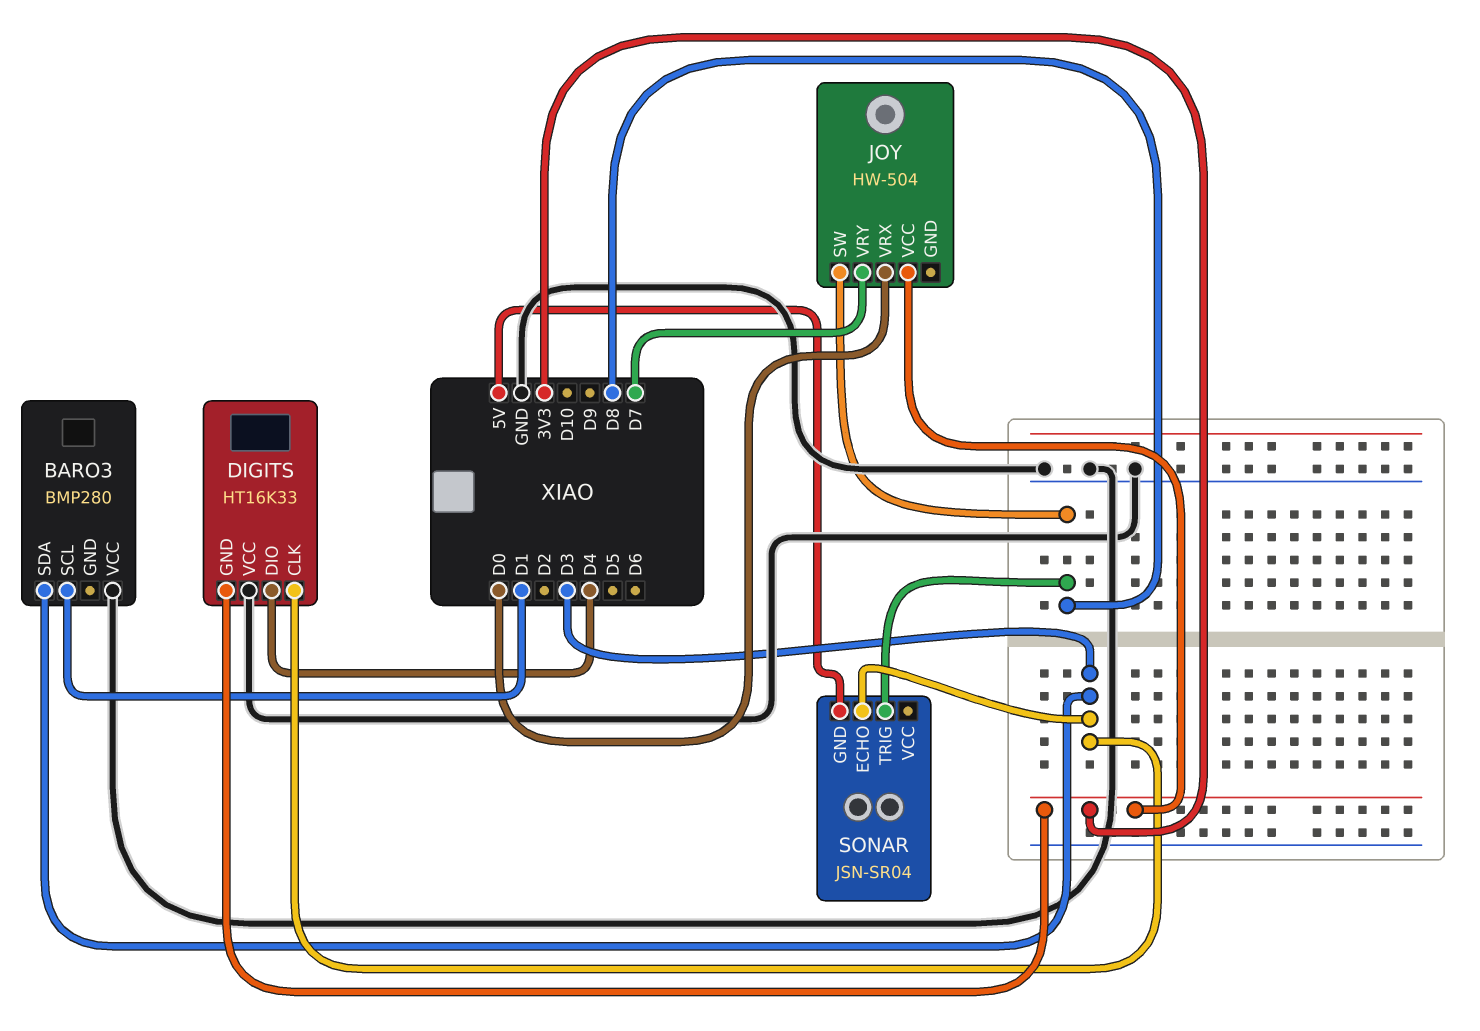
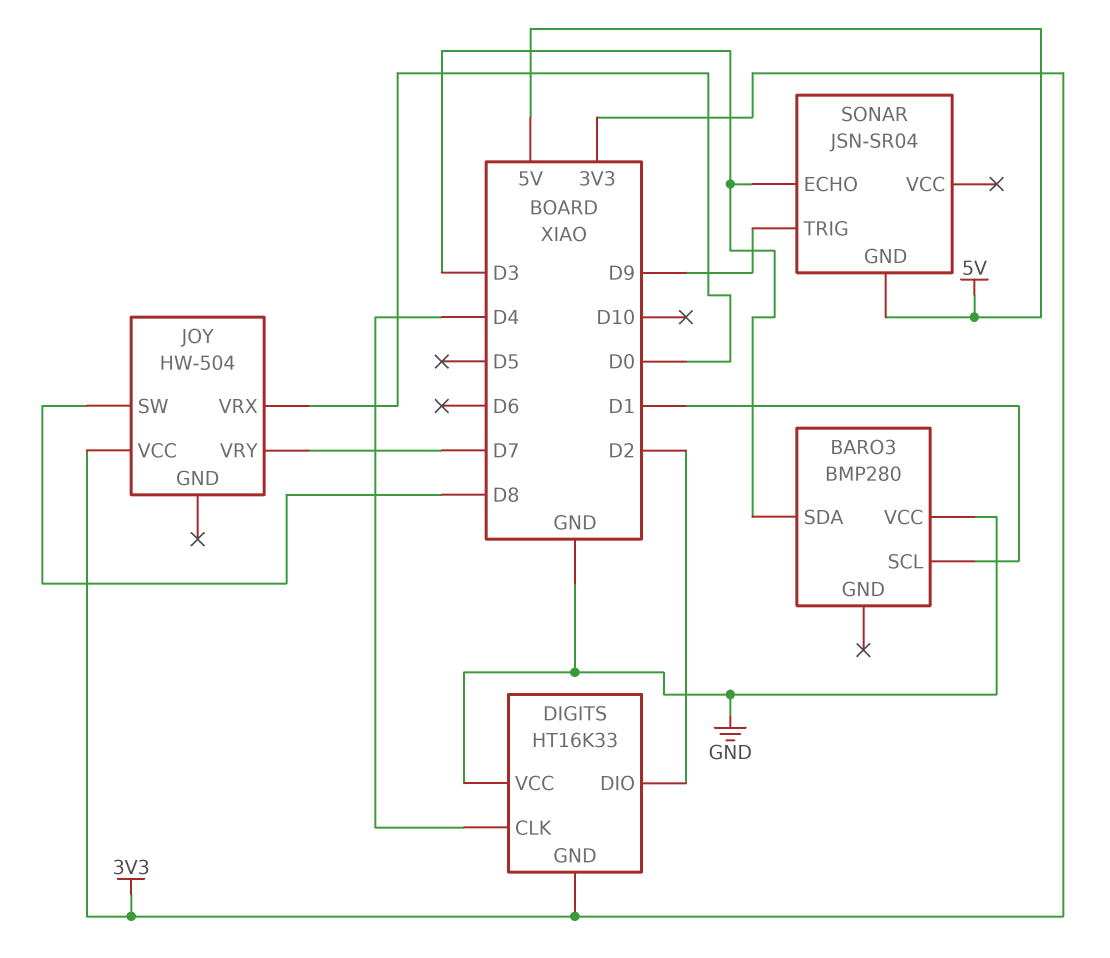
DIGITS pin CLK: D3 -> D4
DIGITS pin DIO: D4 -> D2
SONAR pin TRIG: D8 -> D9

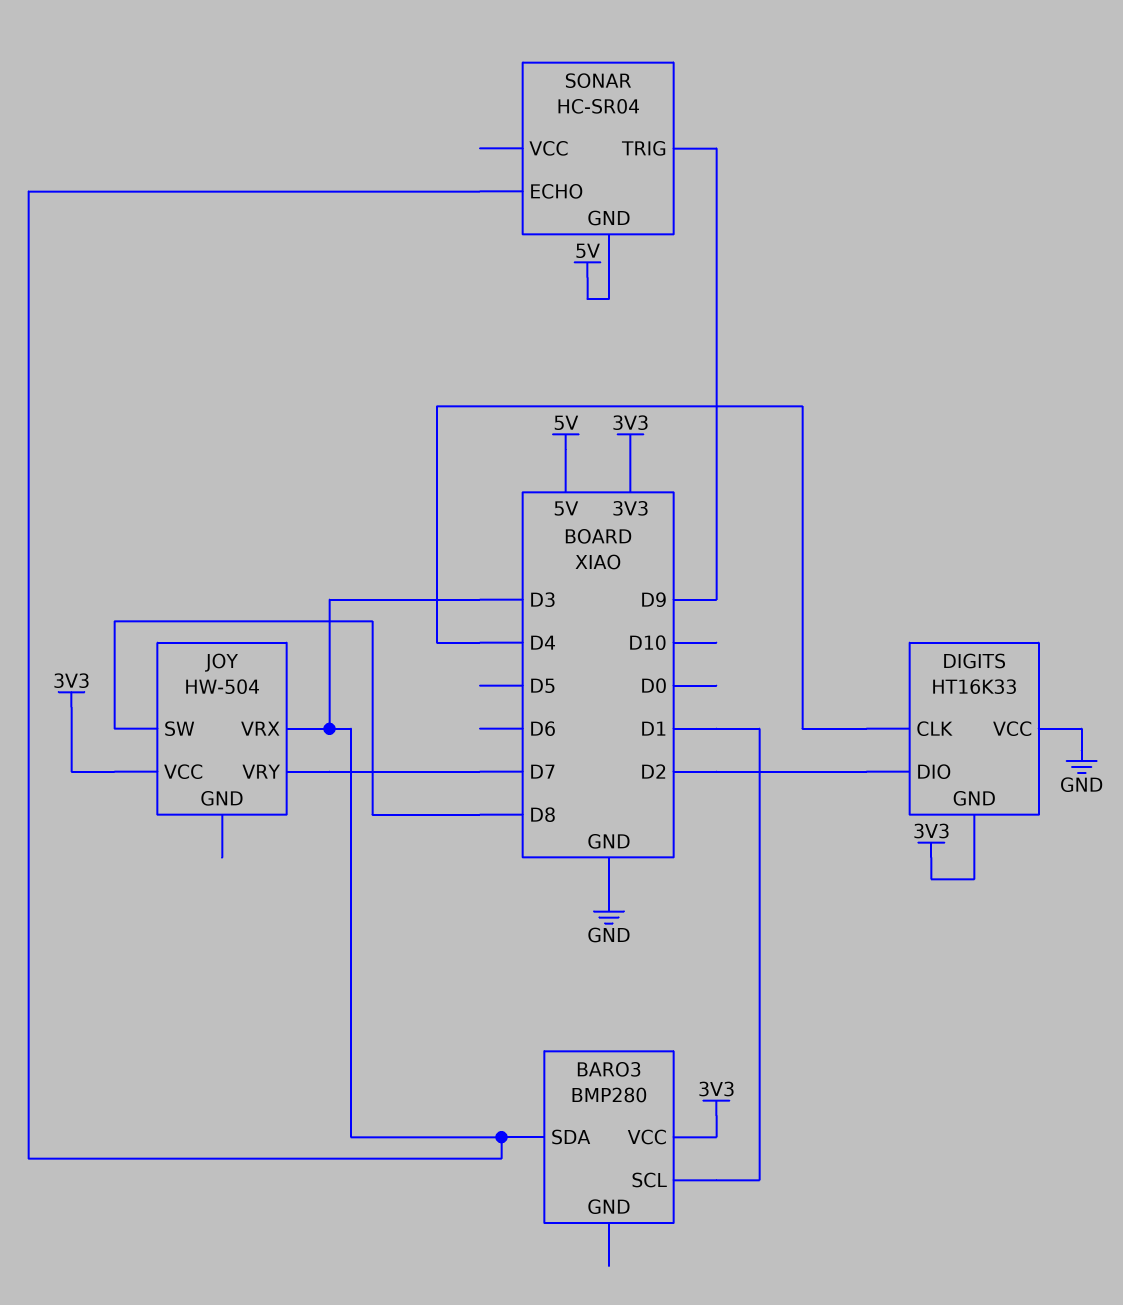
BARO3 pin VCC: GND -> 3V3
JOY pin VRX: D0 -> D3
SONAR: JSN-SR04 -> HC-SR04

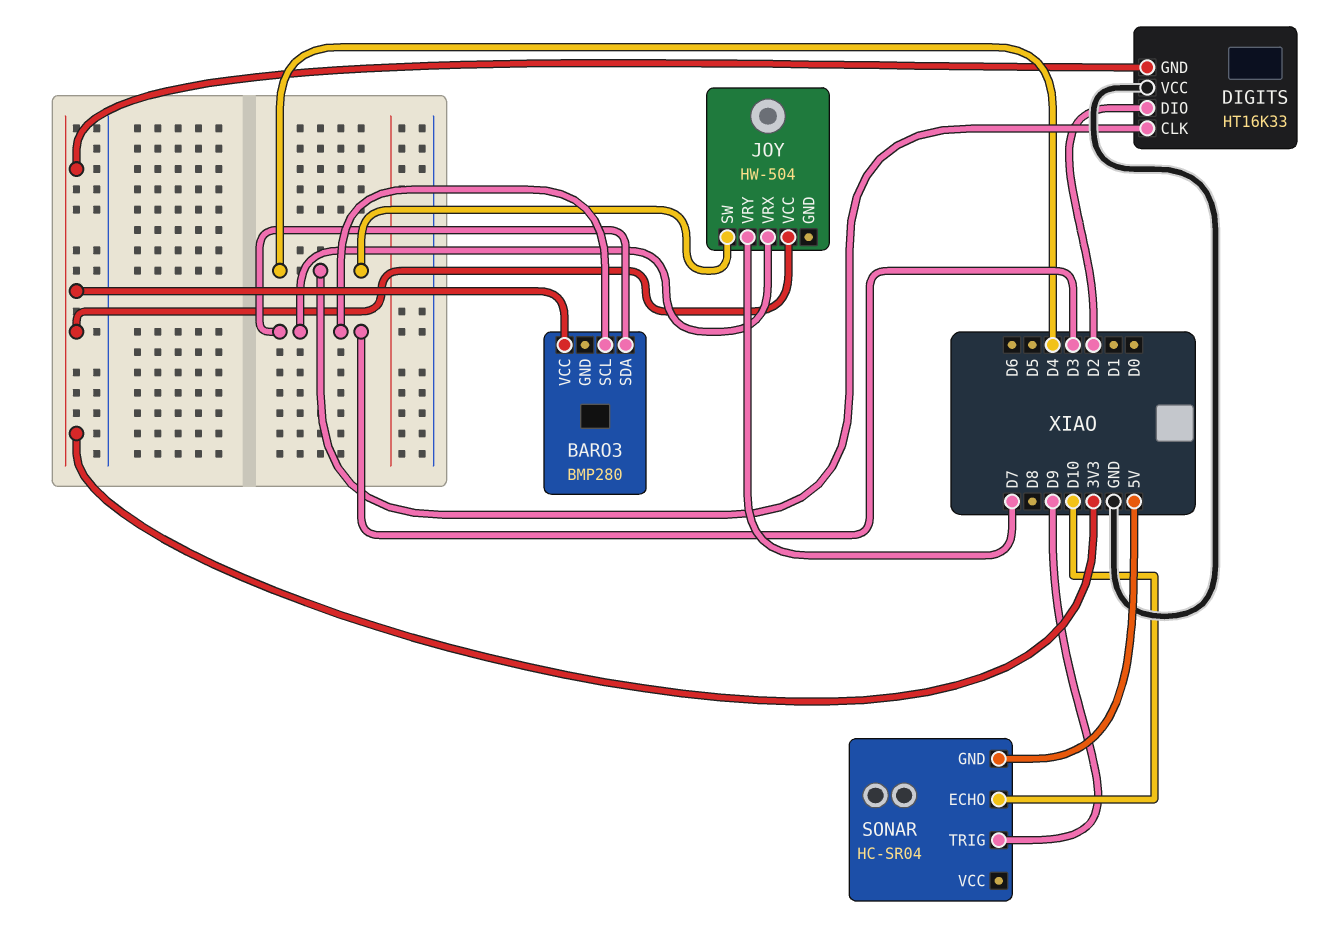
BARO3 pin SCL: D1 -> D3
JOY pin SW: D8 -> D4
SONAR pin ECHO: D3 -> D10

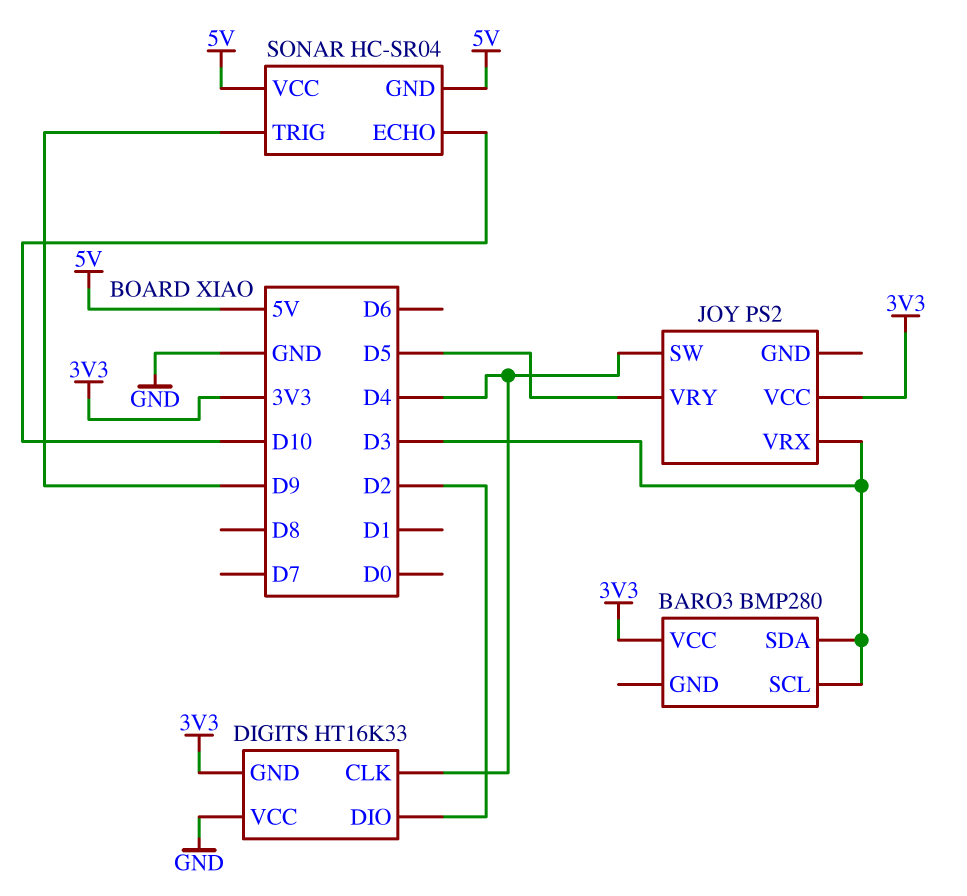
JOY: HW-504 -> PS2
JOY pin VRY: D7 -> D5
SONAR pin VCC: none -> 5V

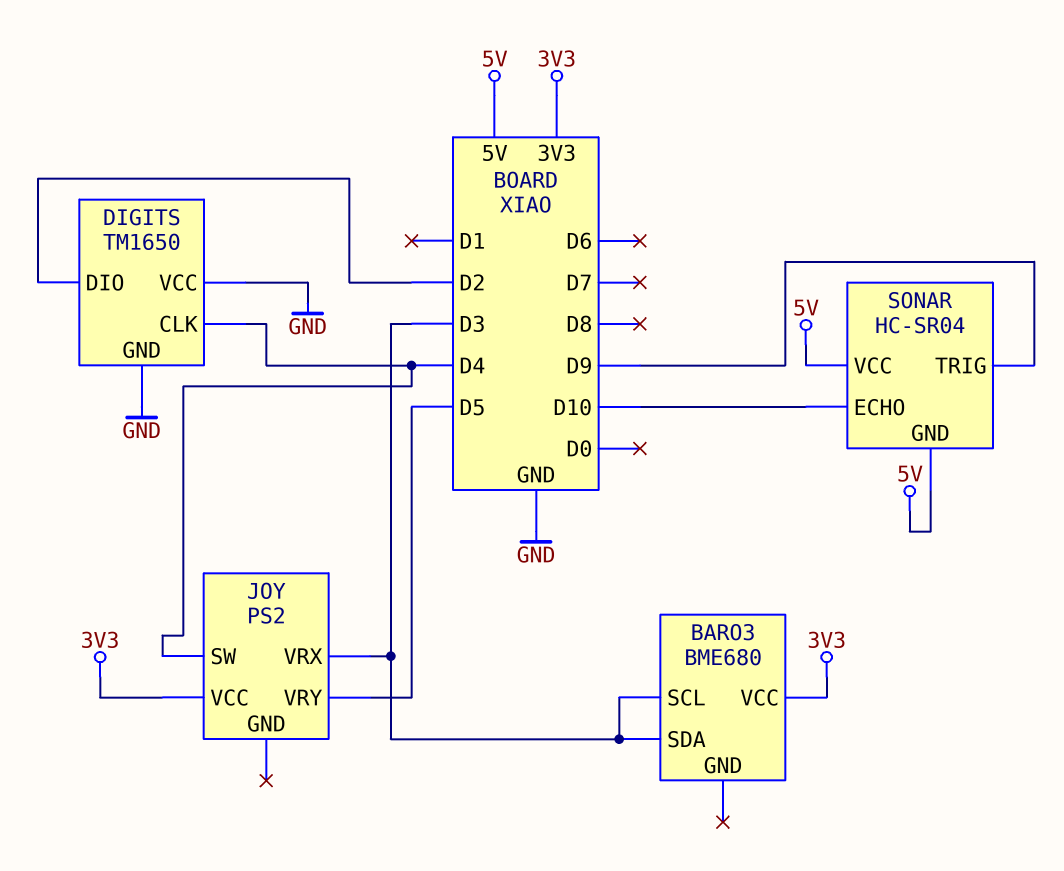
BARO3: BMP280 -> BME680
DIGITS: HT16K33 -> TM1650
DIGITS pin GND: 3V3 -> GND

